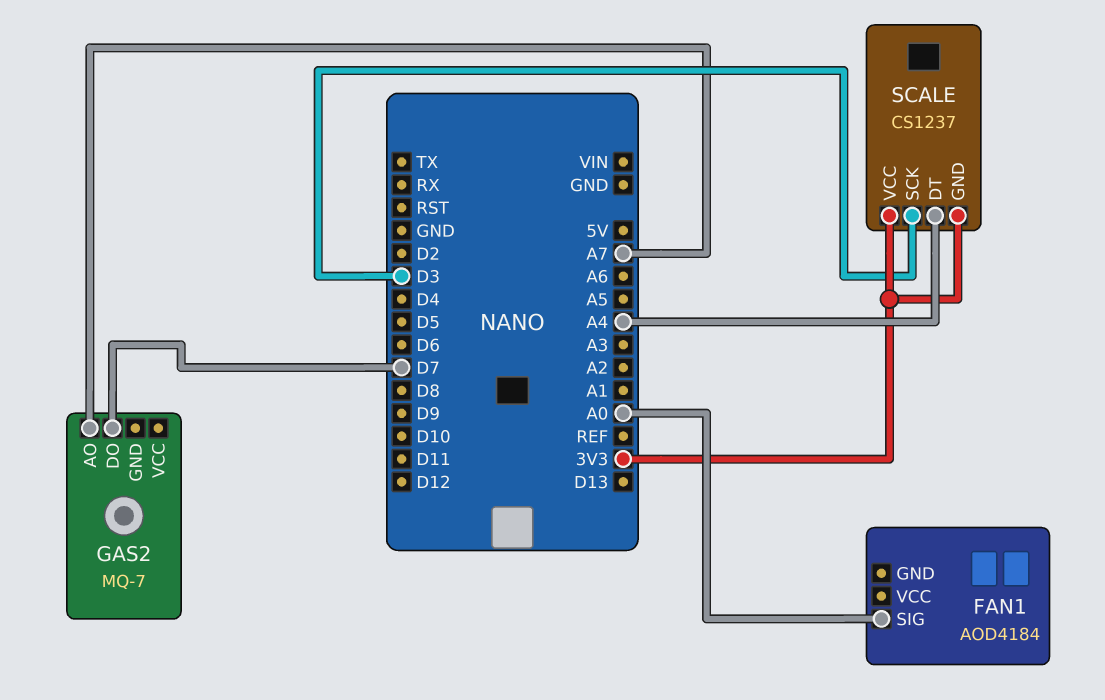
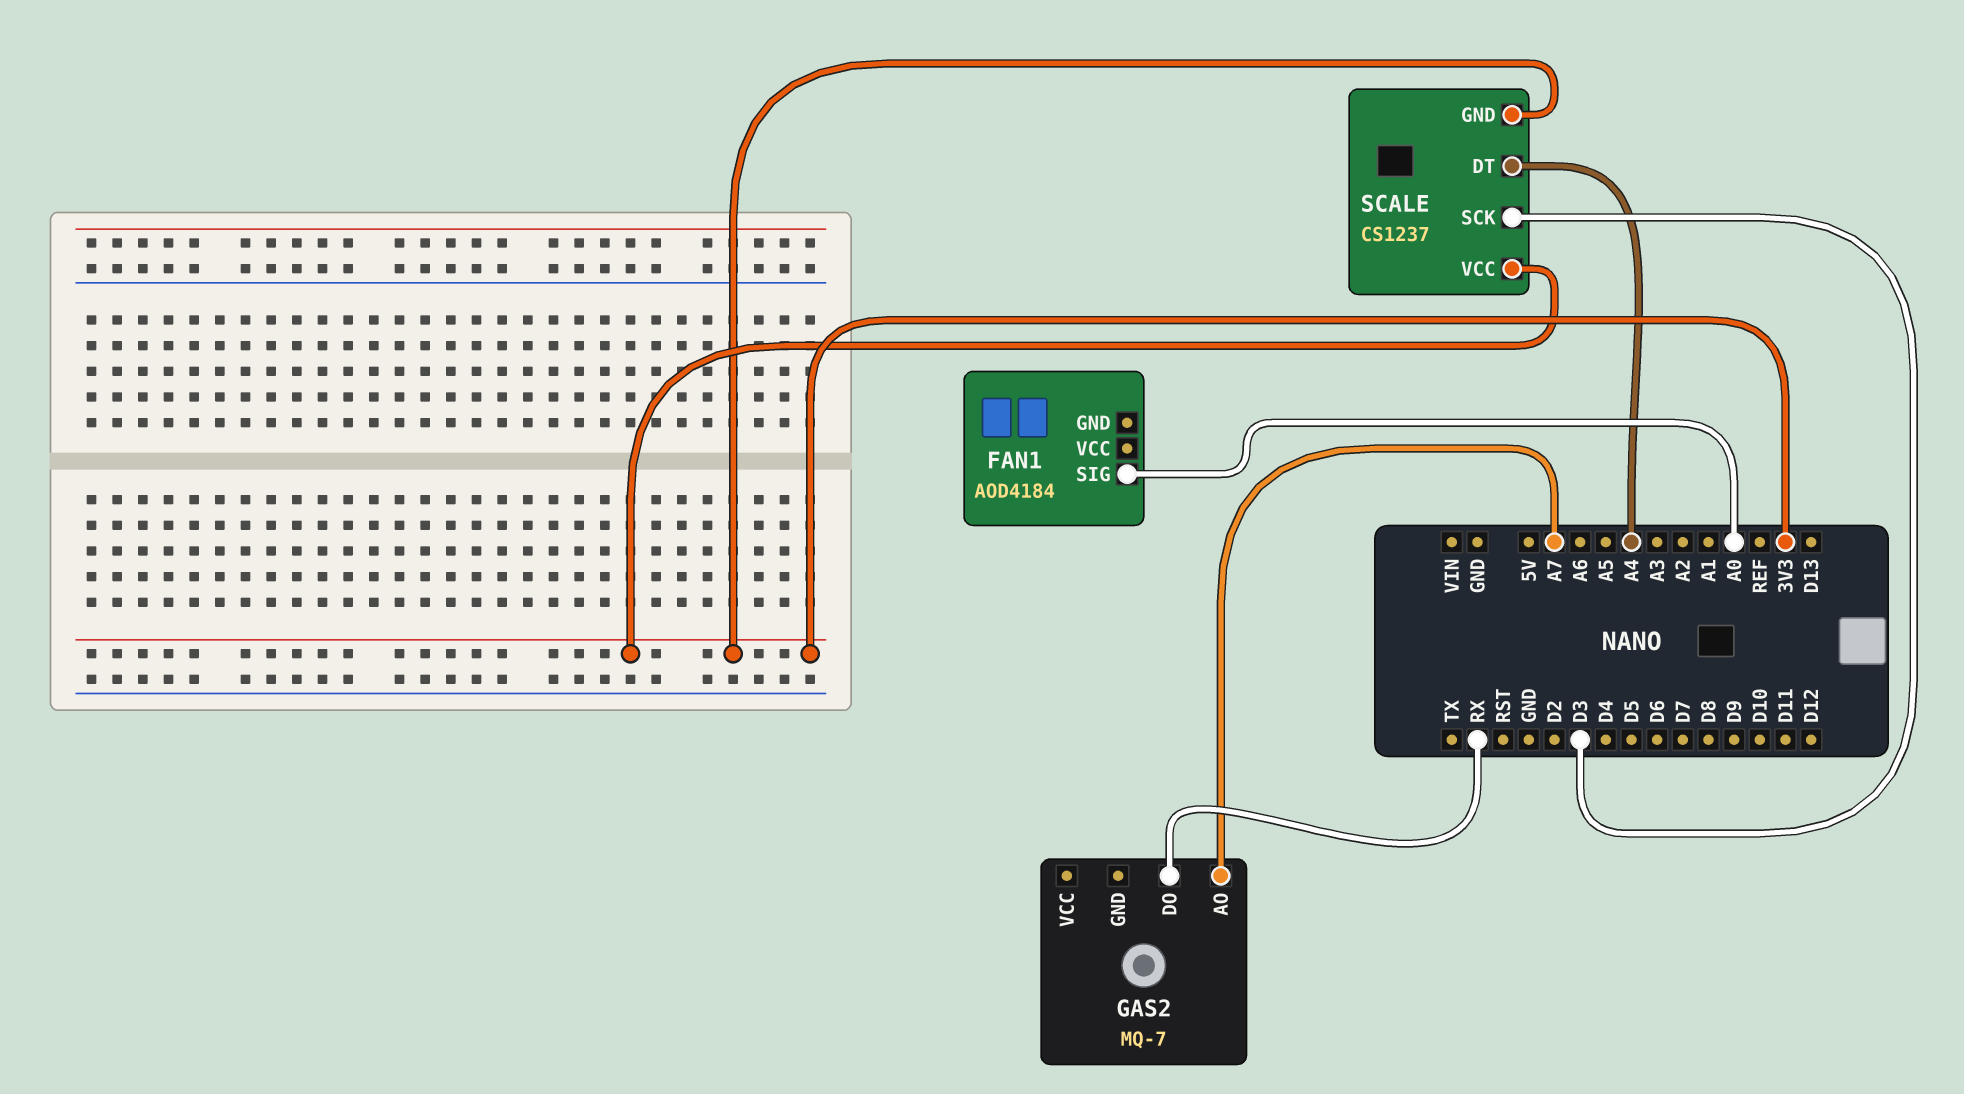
GAS2 pin DO: D7 -> RX

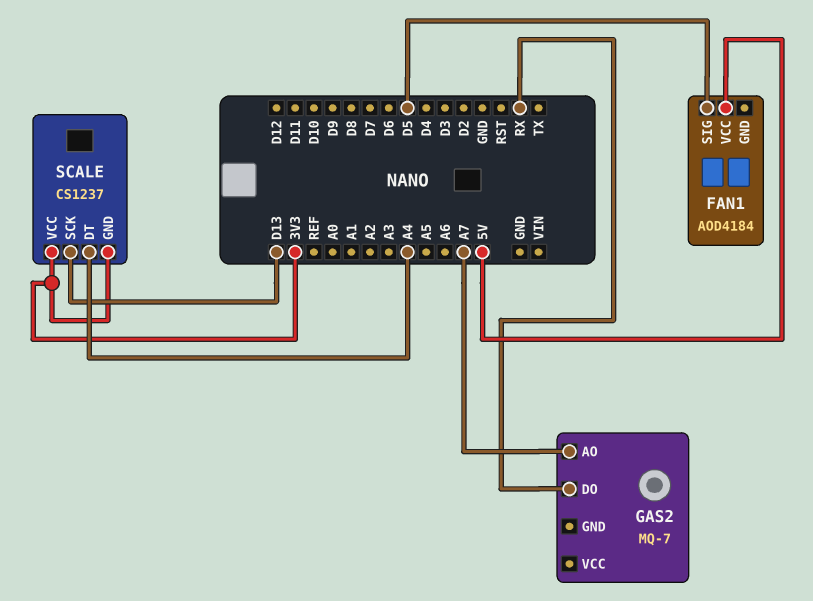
FAN1 pin SIG: A0 -> D5
FAN1 pin VCC: none -> 5V
SCALE pin SCK: D3 -> D13

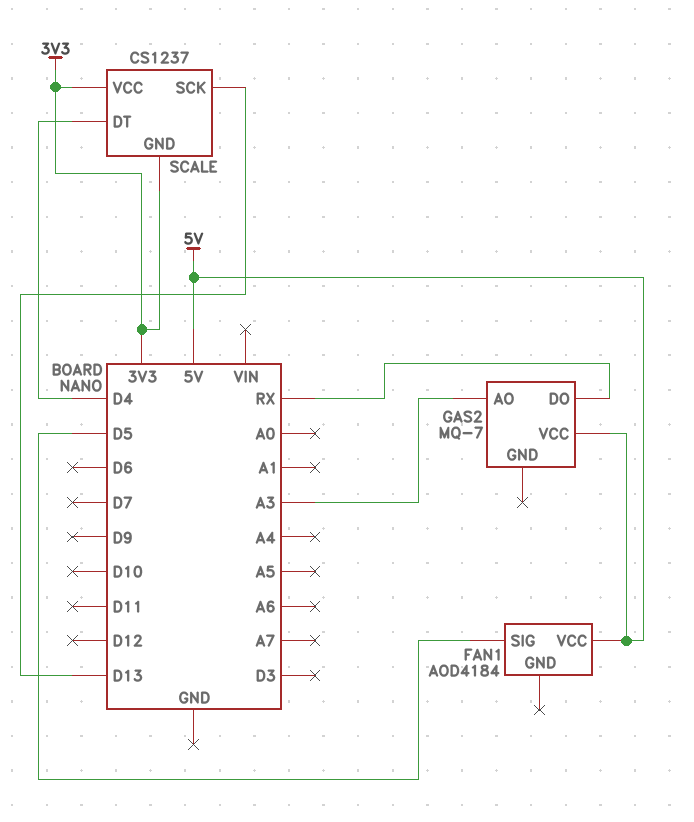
GAS2 pin AO: A7 -> A3
GAS2 pin VCC: none -> 5V
SCALE pin DT: A4 -> D4

